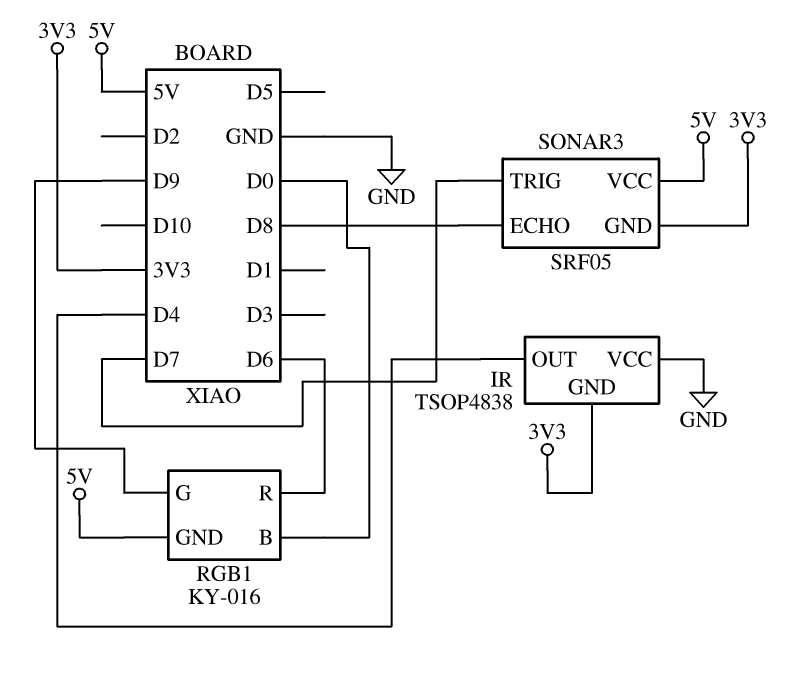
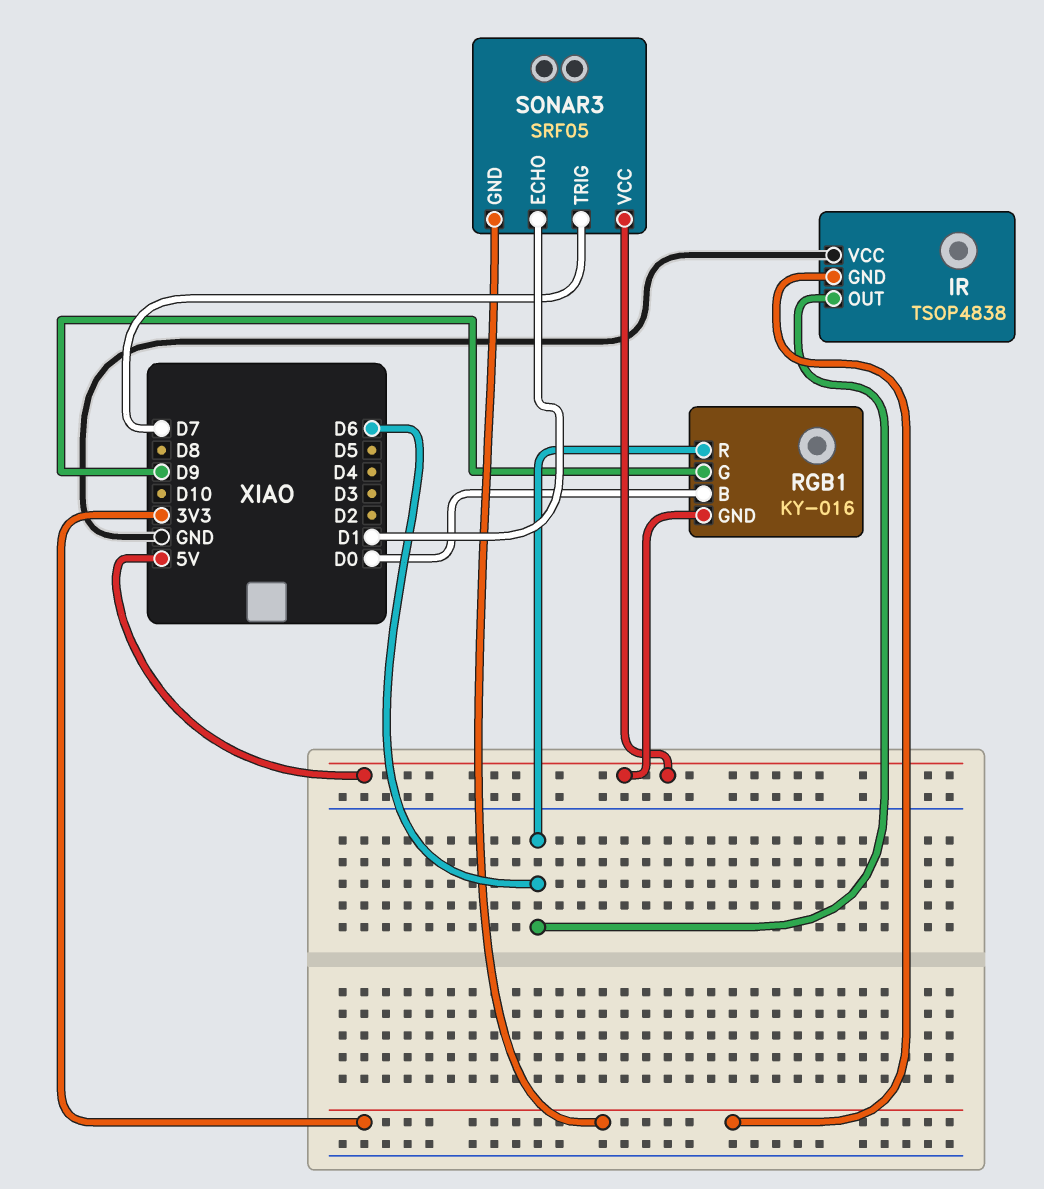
IR pin OUT: D4 -> D6
SONAR3 pin ECHO: D8 -> D1

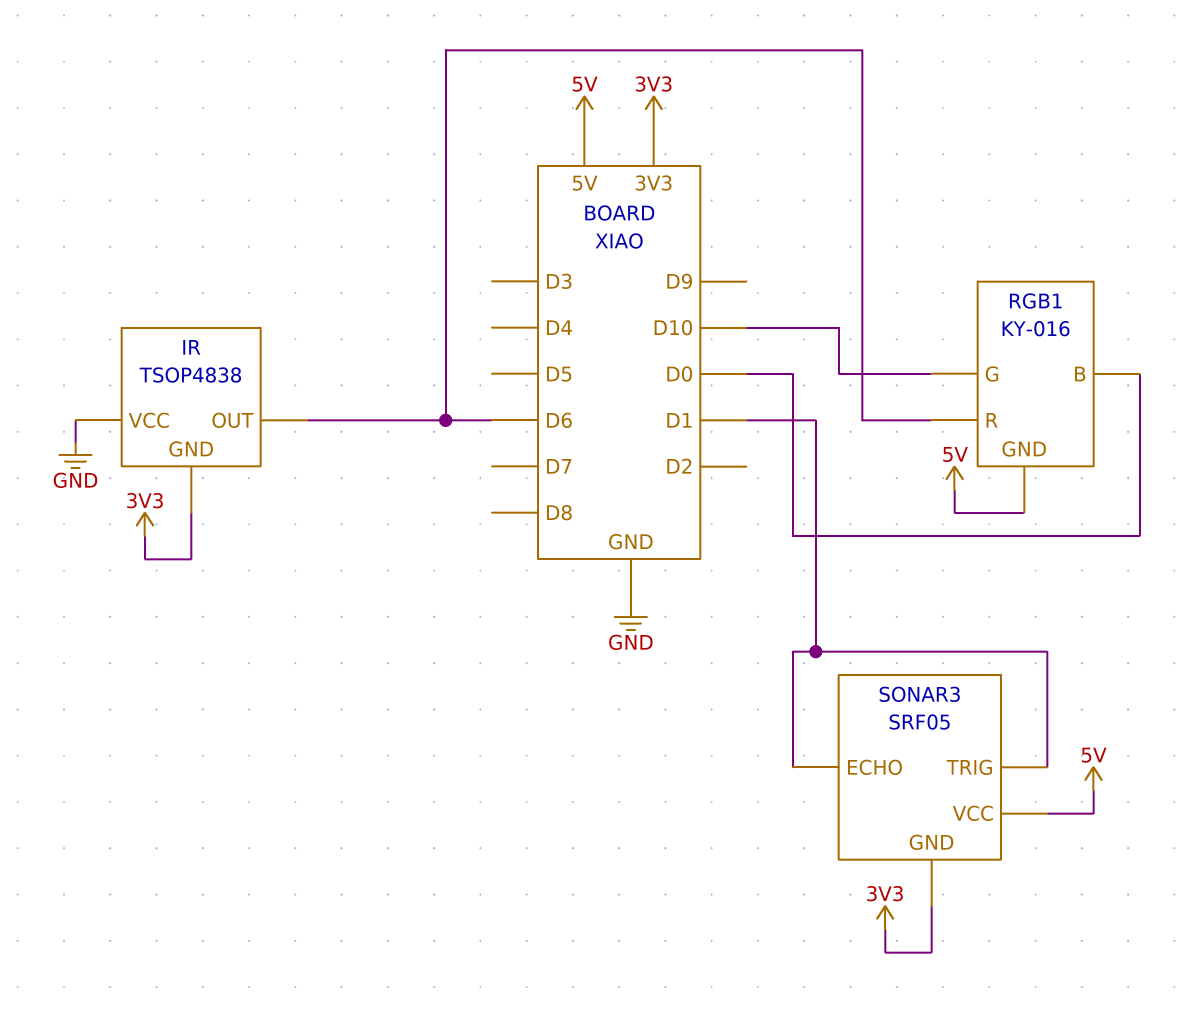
RGB1 pin G: D9 -> D10
SONAR3 pin TRIG: D7 -> D1

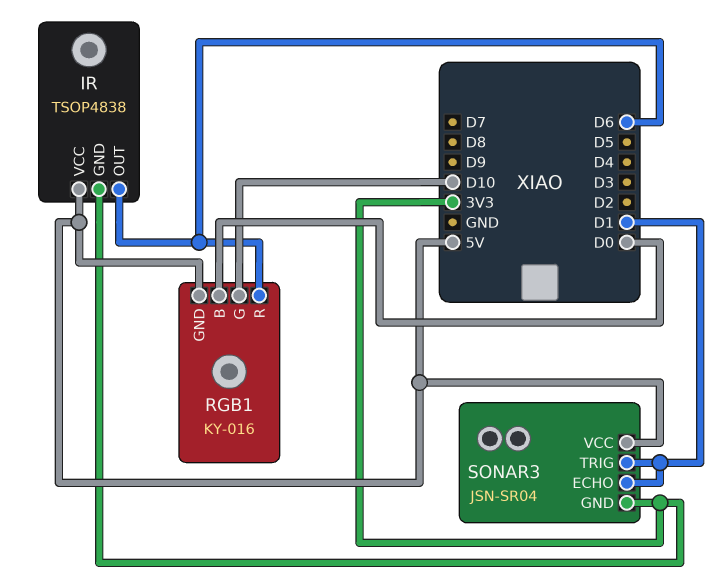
IR pin VCC: GND -> 5V
SONAR3: SRF05 -> JSN-SR04

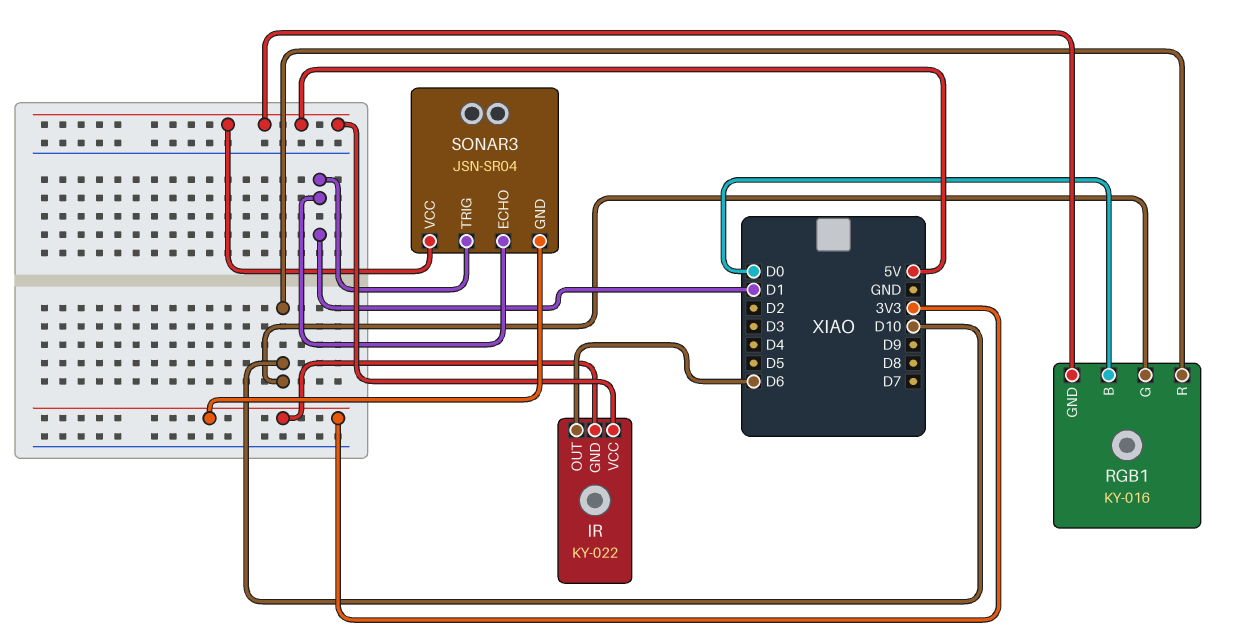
IR: TSOP4838 -> KY-022
RGB1 pin R: D6 -> D10

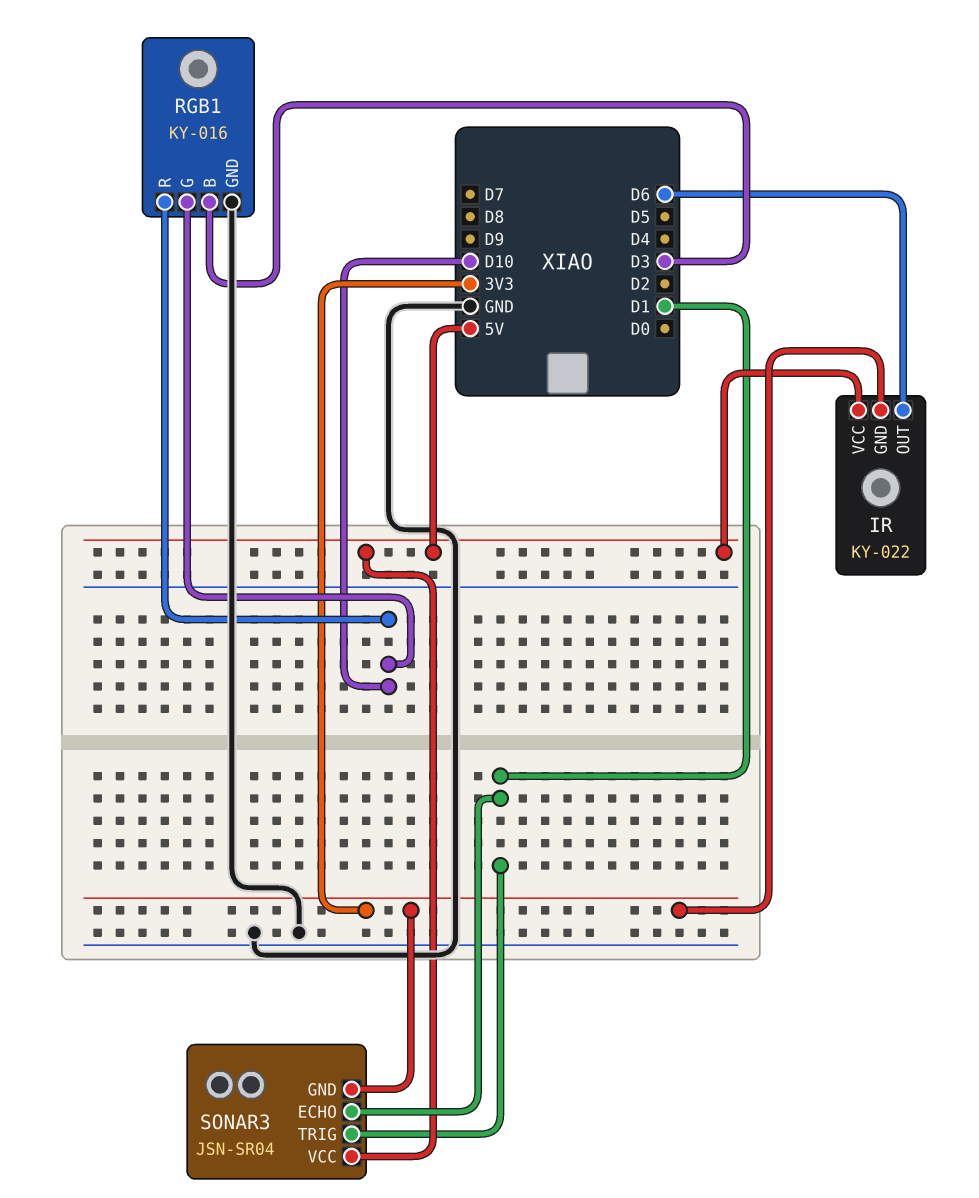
RGB1 pin B: D0 -> D3
RGB1 pin GND: 5V -> GND

